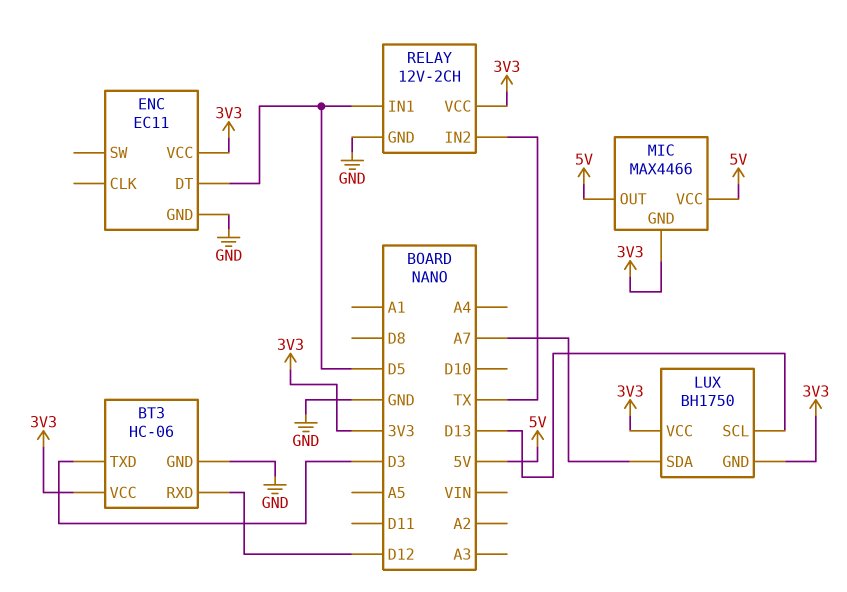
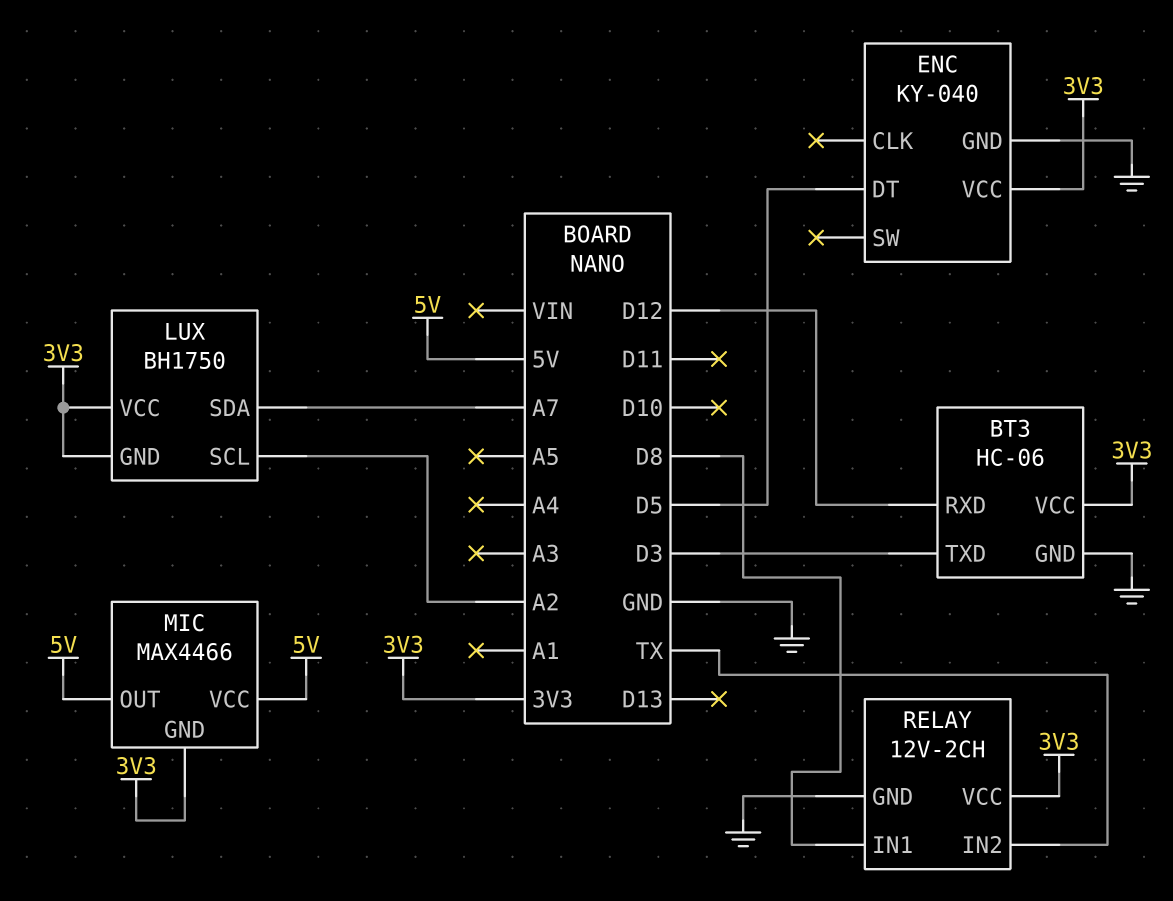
ENC: EC11 -> KY-040
LUX pin SCL: D13 -> A2
RELAY pin IN1: D5 -> D8

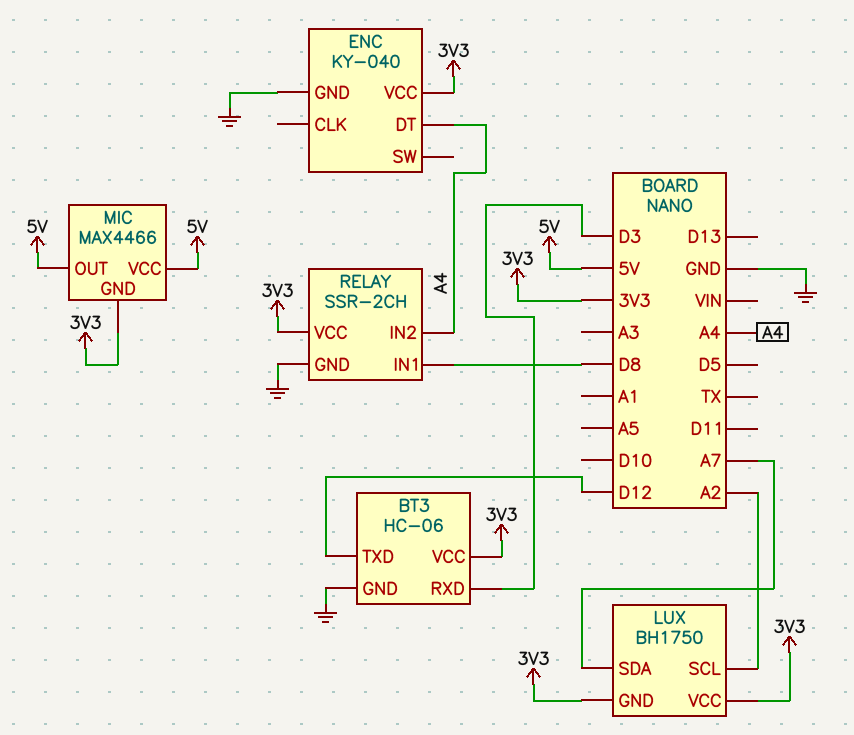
BT3 pin RXD: D12 -> D3
BT3 pin TXD: D3 -> D12
ENC pin DT: D5 -> A4
RELAY: 12V-2CH -> SSR-2CH
RELAY pin IN2: TX -> A4

